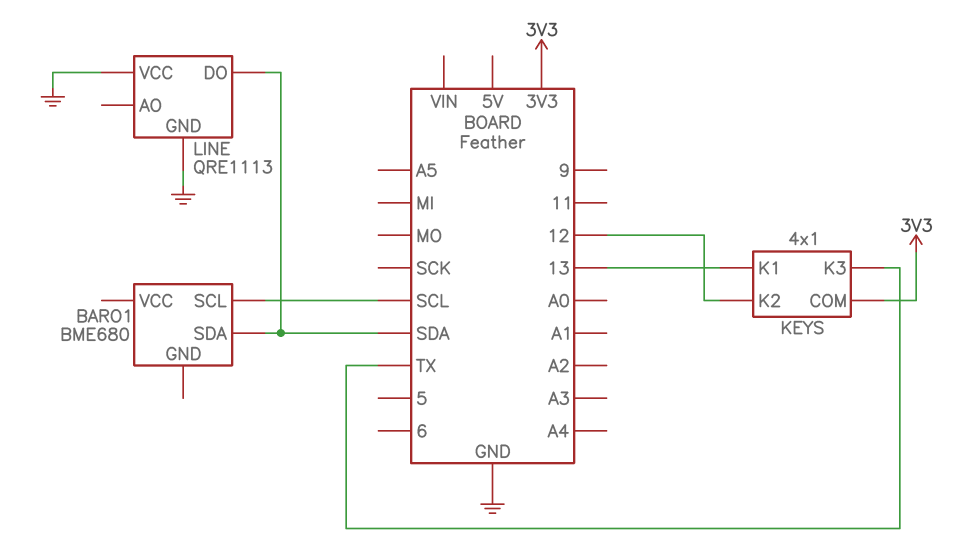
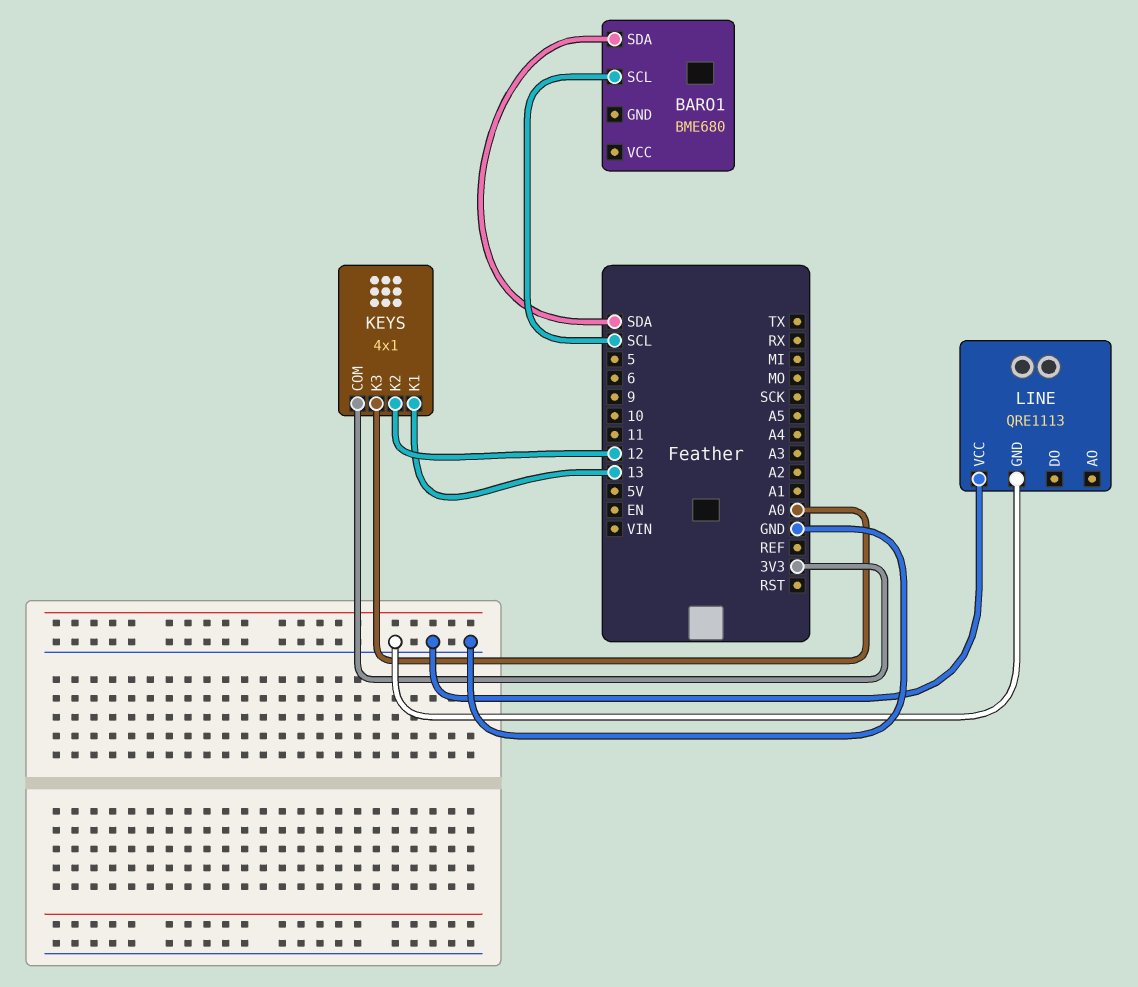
KEYS pin K3: TX -> A0
LINE pin DO: SDA -> none

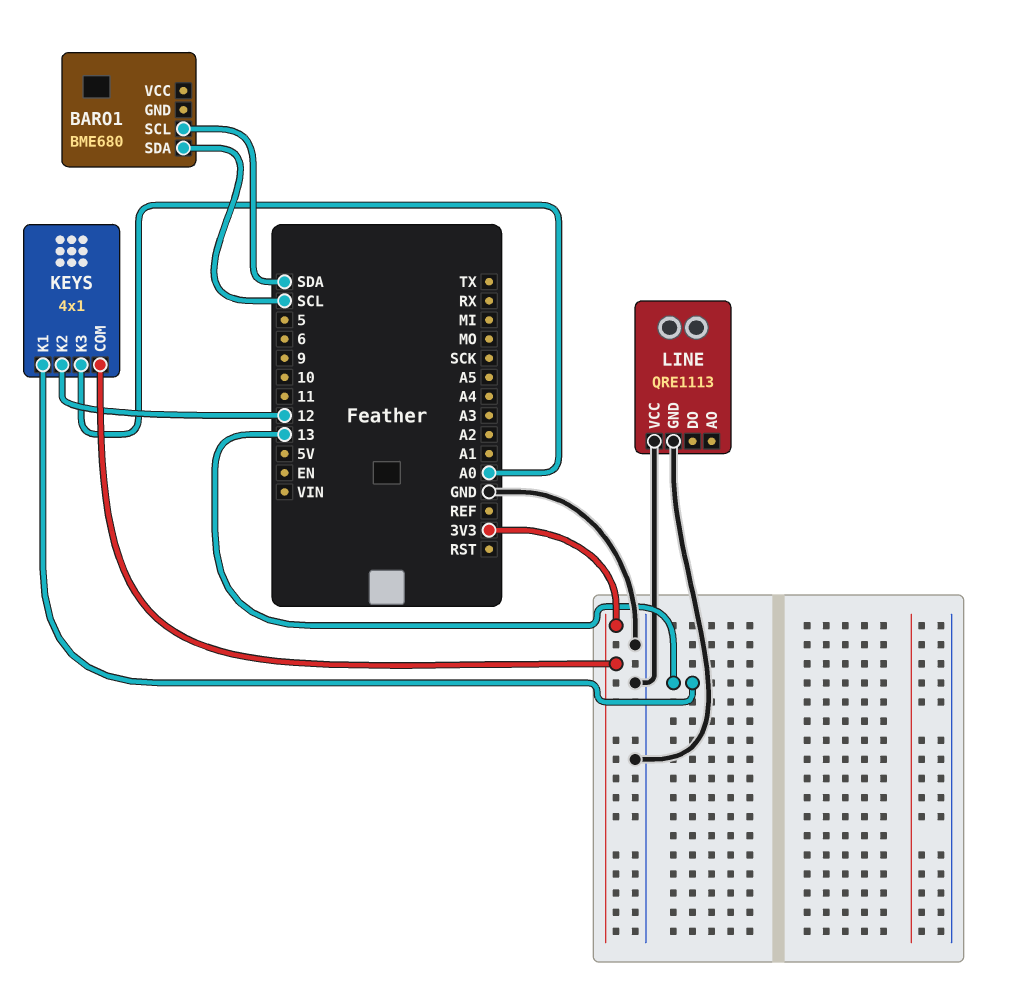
BARO1 pin SCL: SCL -> SDA
BARO1 pin SDA: SDA -> SCL

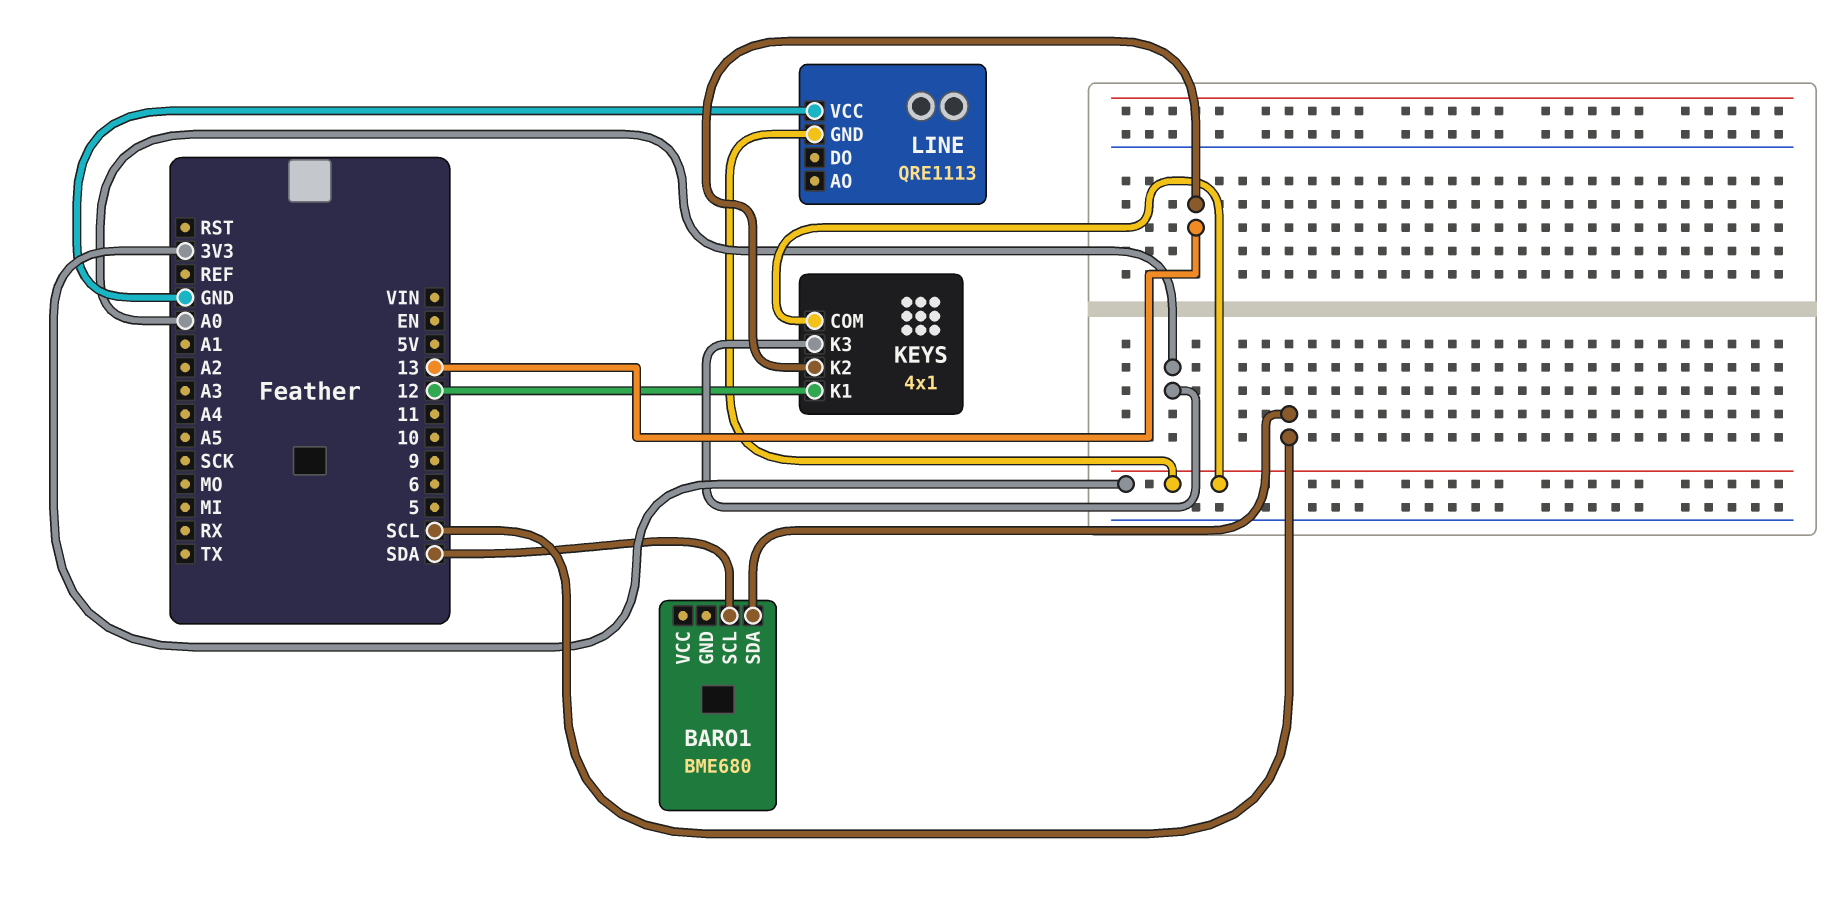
KEYS pin K1: 13 -> 12
KEYS pin K2: 12 -> 13
LINE pin GND: GND -> 3V3

